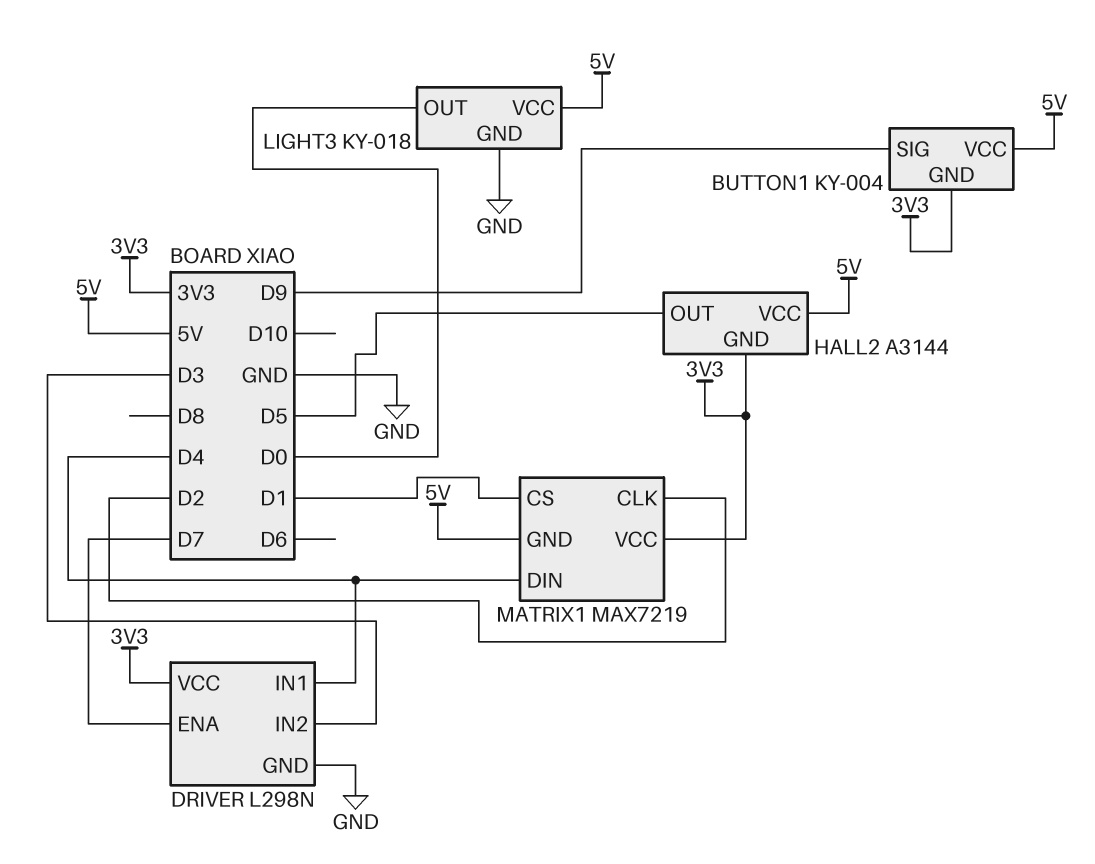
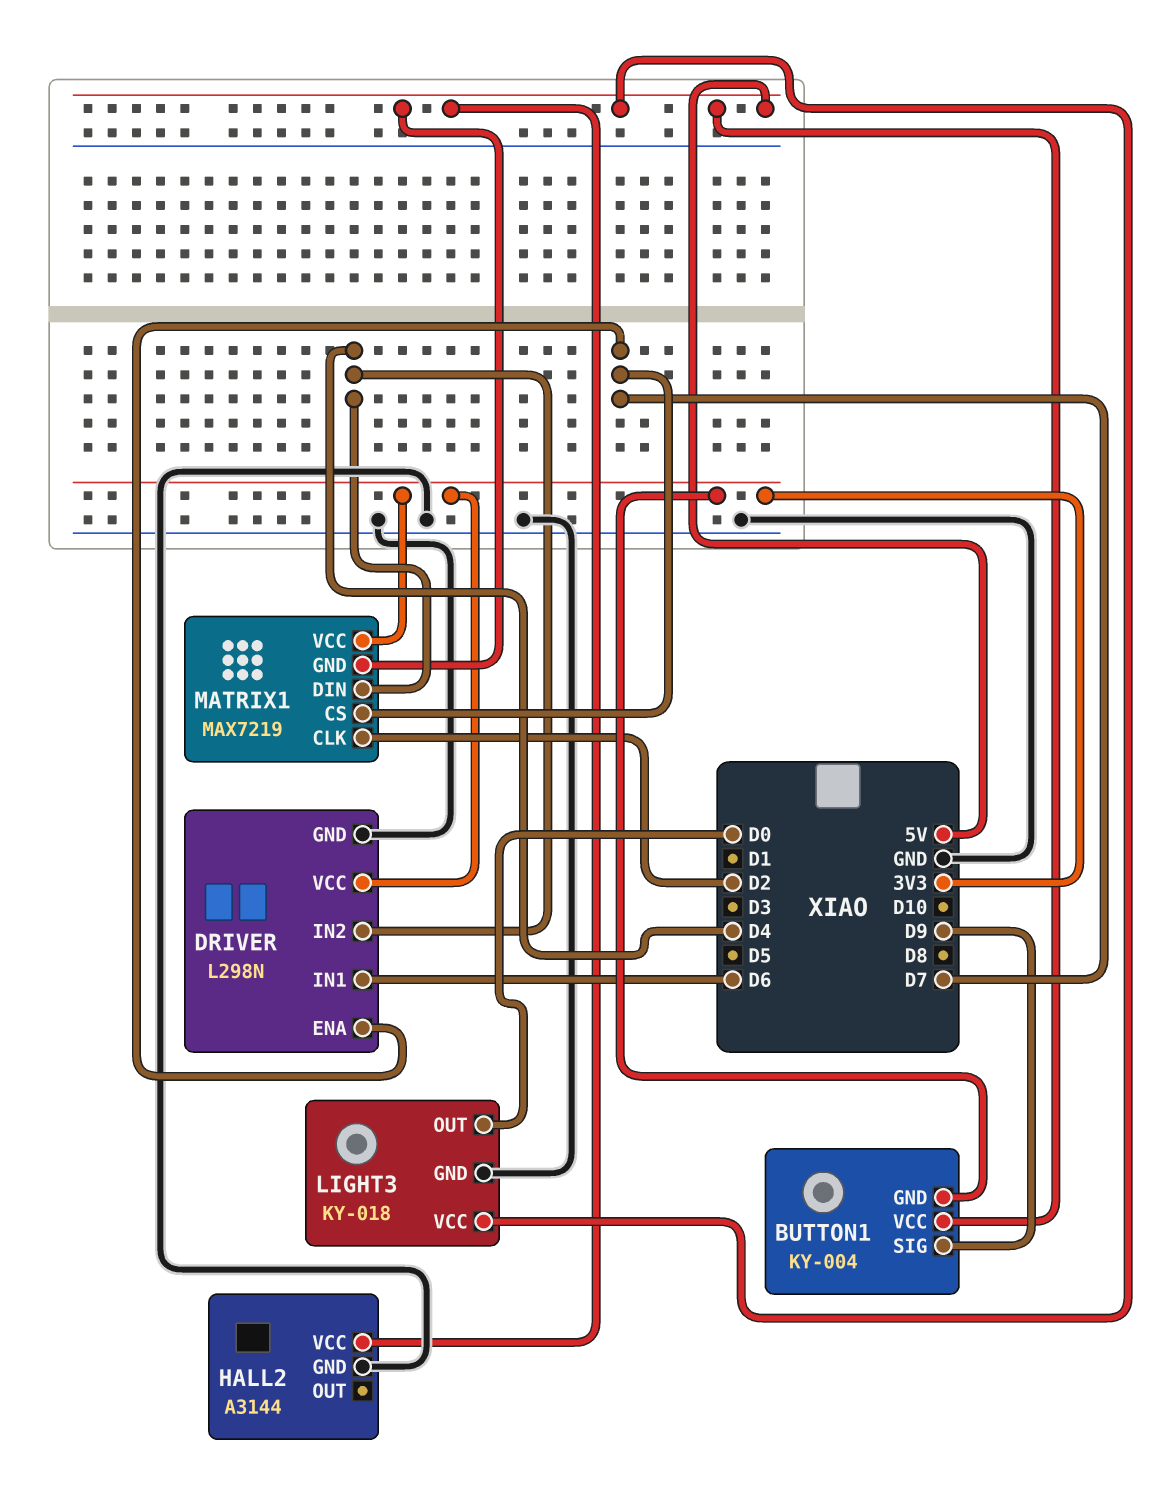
DRIVER pin IN1: D4 -> D6
DRIVER pin IN2: D3 -> D4
HALL2 pin GND: 3V3 -> GND
HALL2 pin OUT: D5 -> none
MATRIX1 pin CS: D1 -> D7

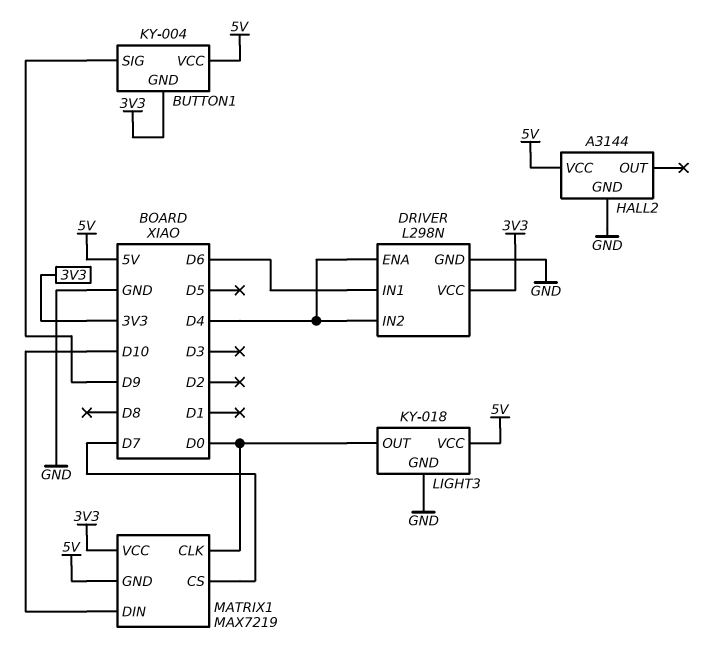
DRIVER pin ENA: D7 -> D4
MATRIX1 pin CLK: D2 -> D0
MATRIX1 pin DIN: D4 -> D10

